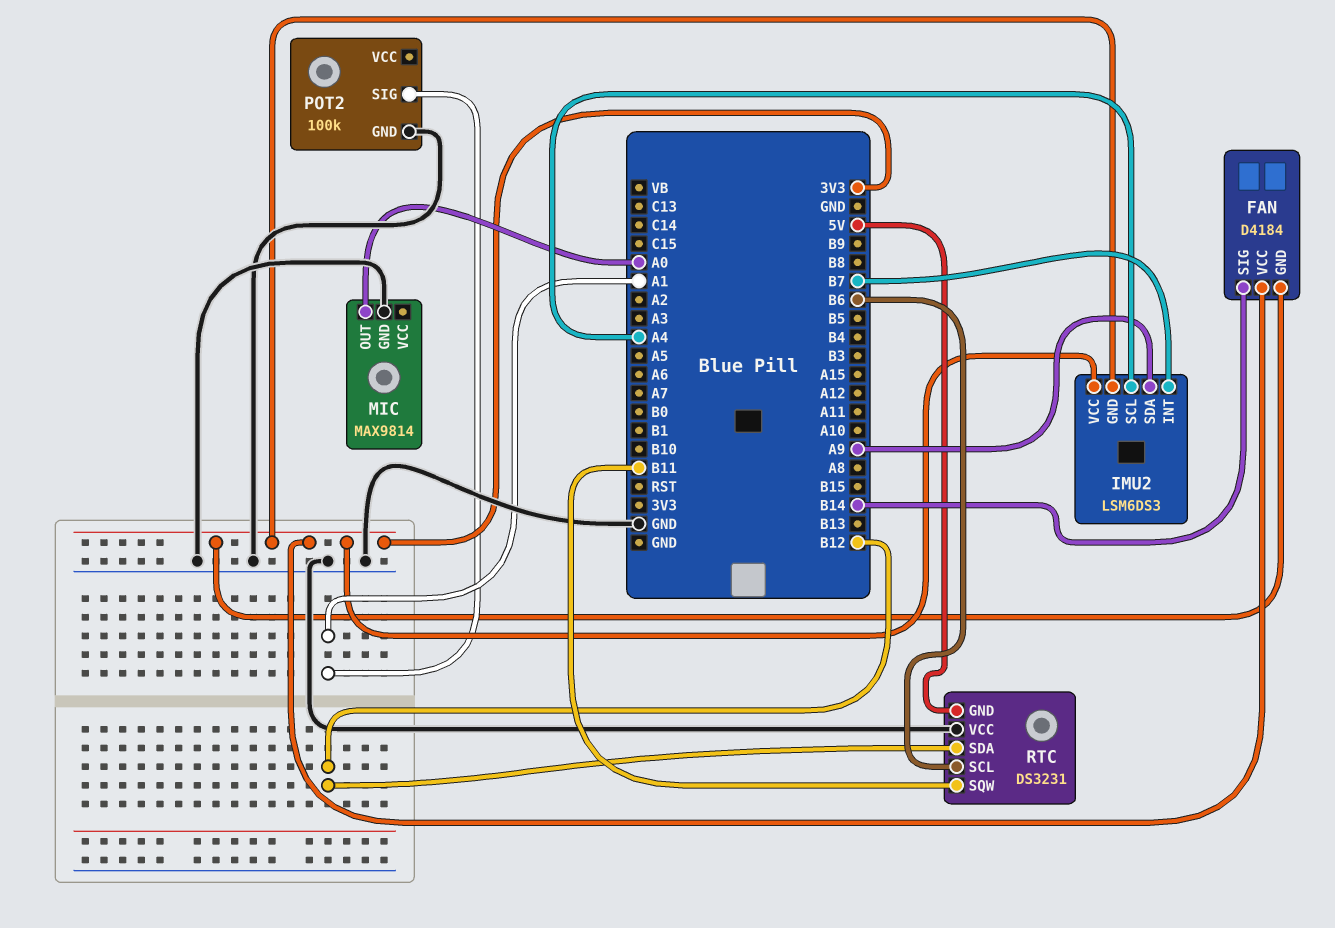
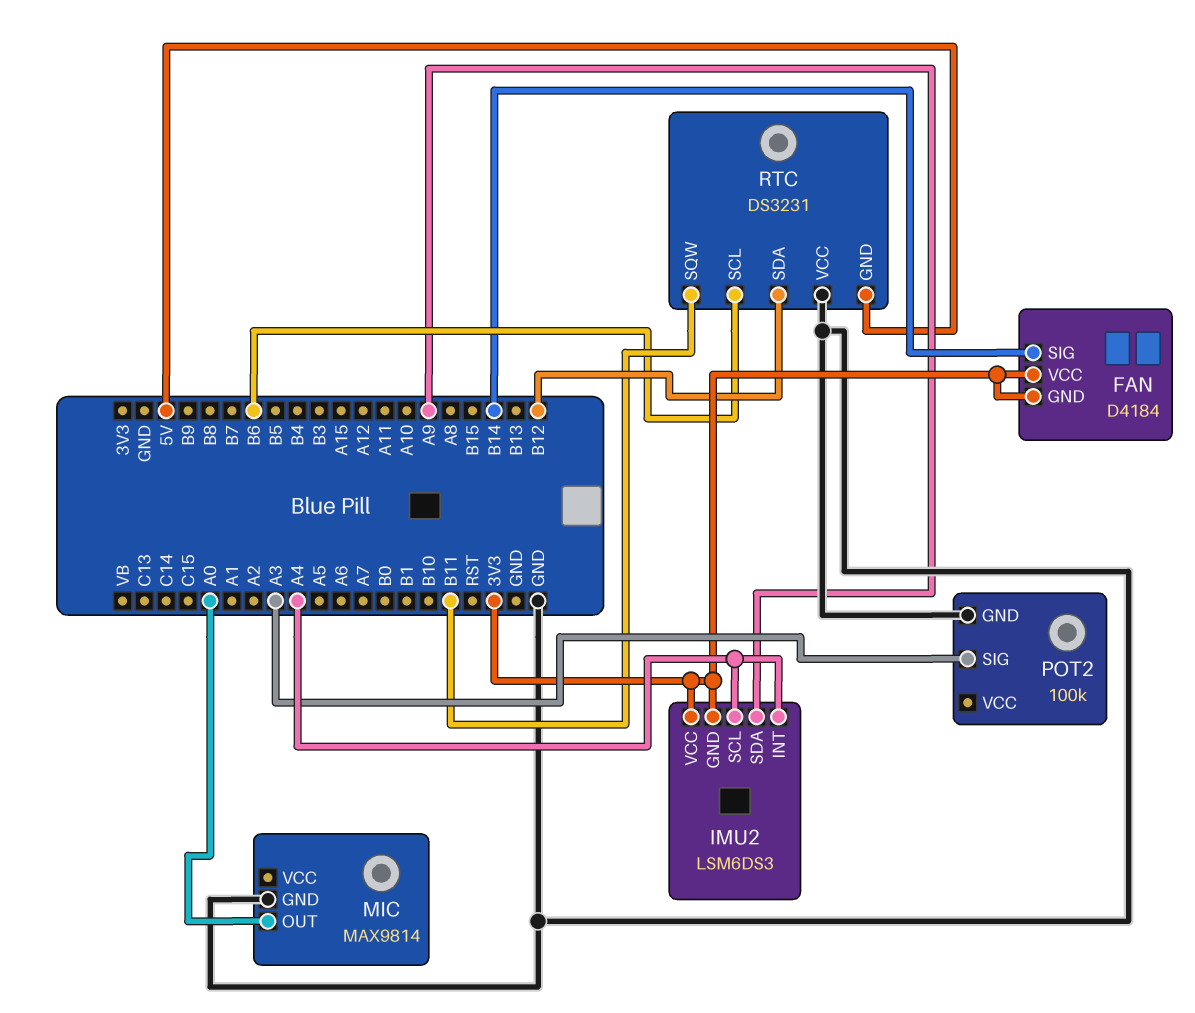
IMU2 pin INT: B7 -> A4
POT2 pin SIG: A1 -> A3

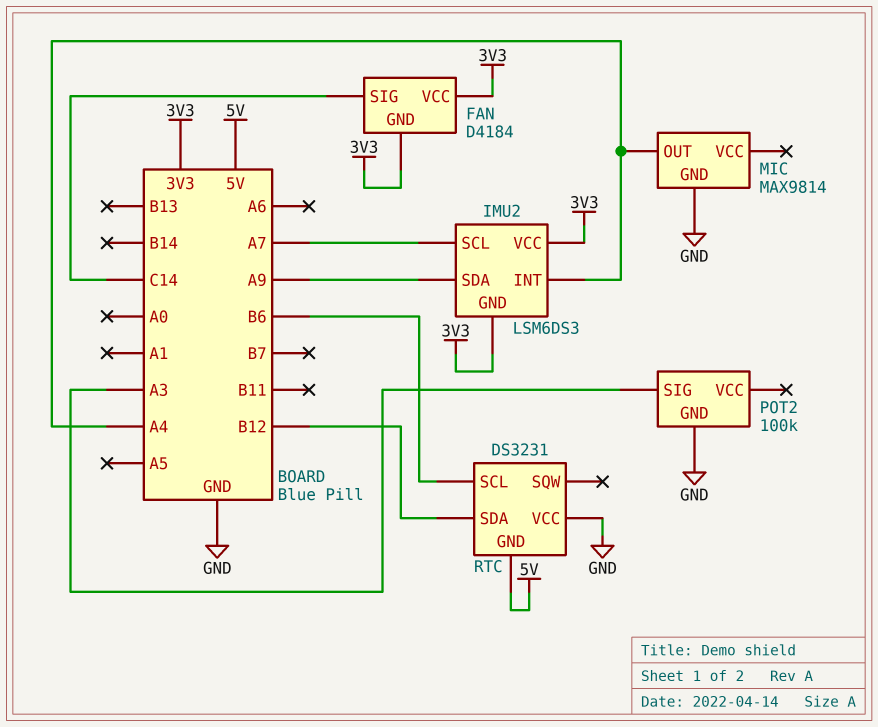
FAN pin SIG: B14 -> C14
IMU2 pin SCL: A4 -> A7
MIC pin OUT: A0 -> A4
RTC pin SQW: B11 -> none

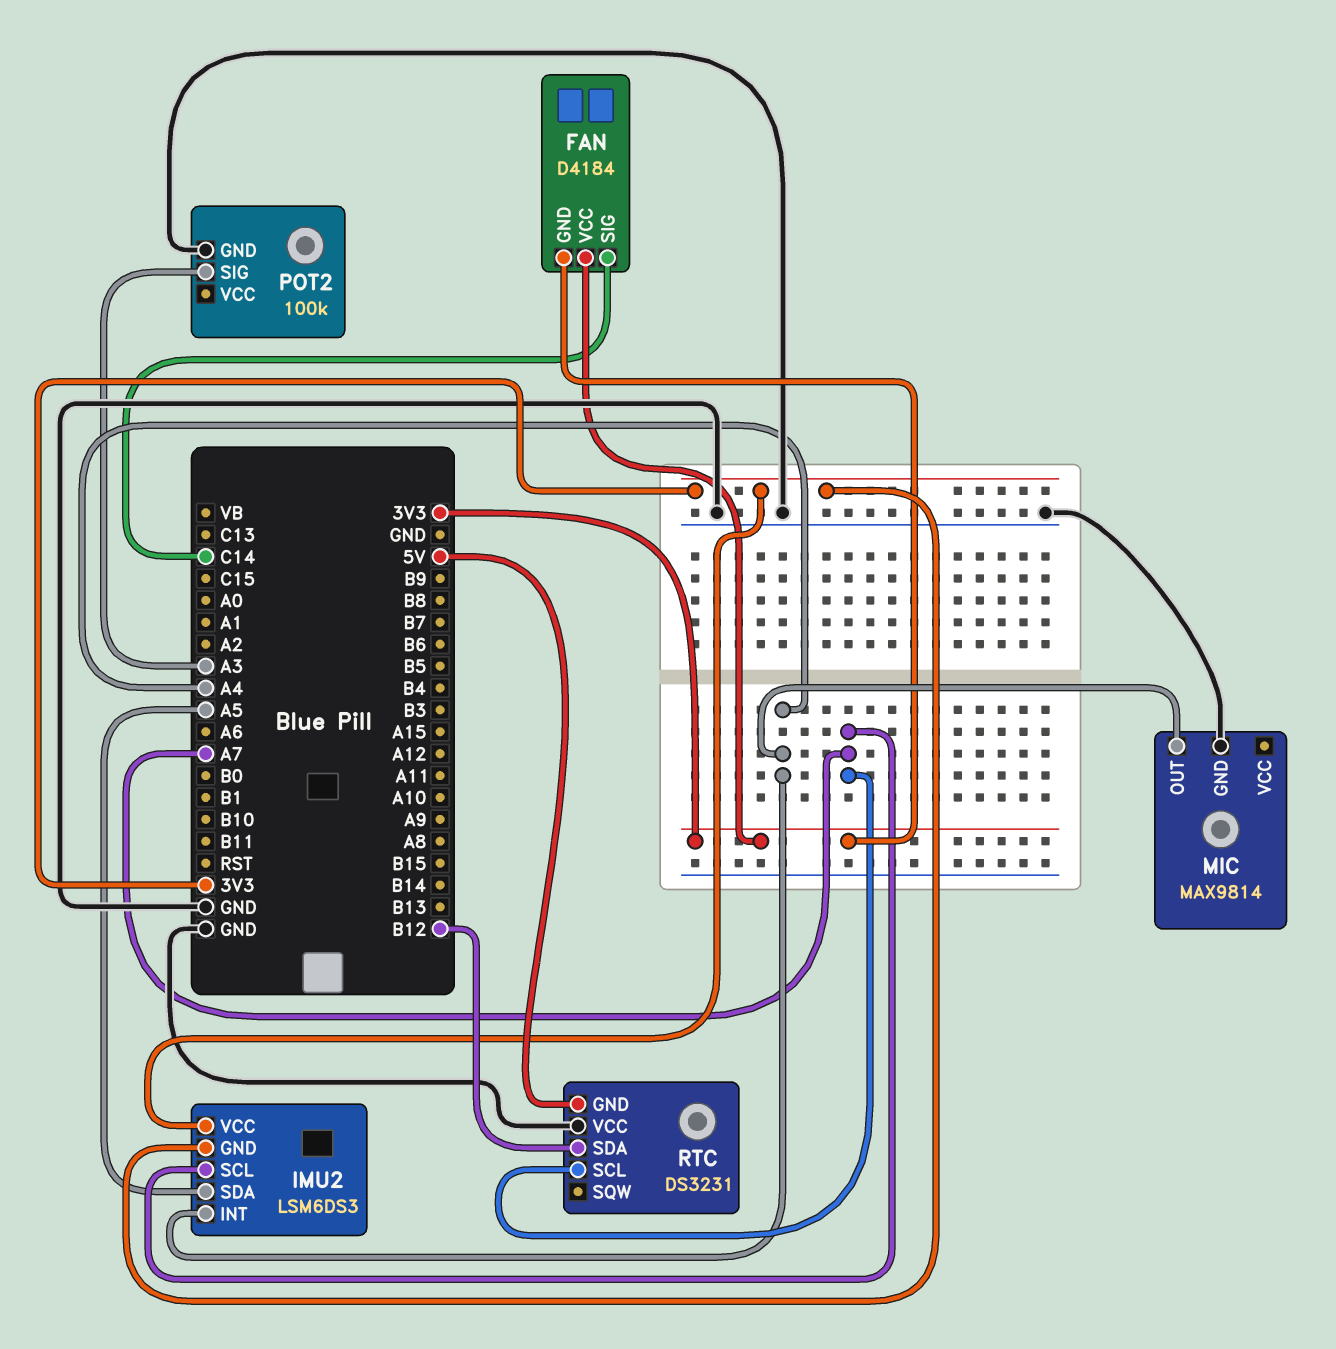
IMU2 pin SDA: A9 -> A5
RTC pin SCL: B6 -> A7

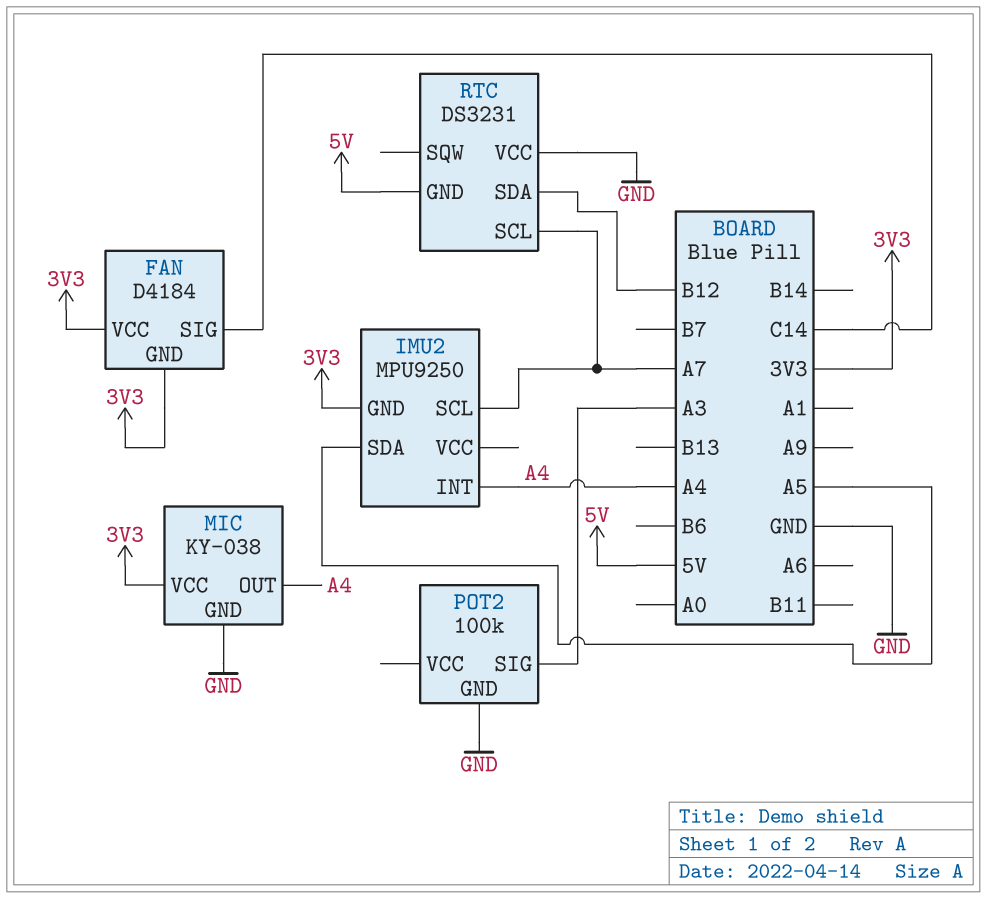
IMU2: LSM6DS3 -> MPU9250
IMU2 pin VCC: 3V3 -> none
MIC: MAX9814 -> KY-038
MIC pin VCC: none -> 3V3

